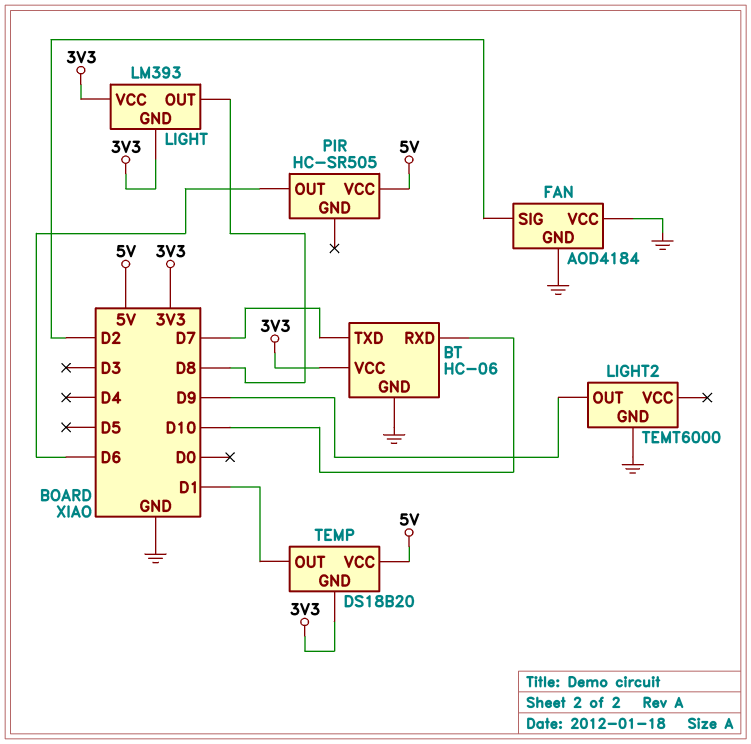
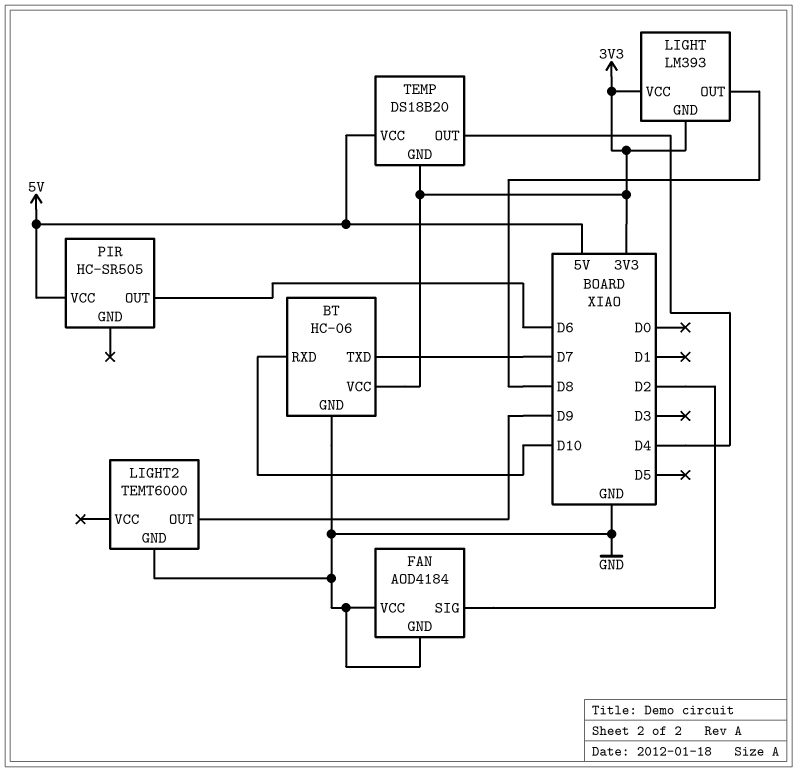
TEMP pin OUT: D1 -> D4

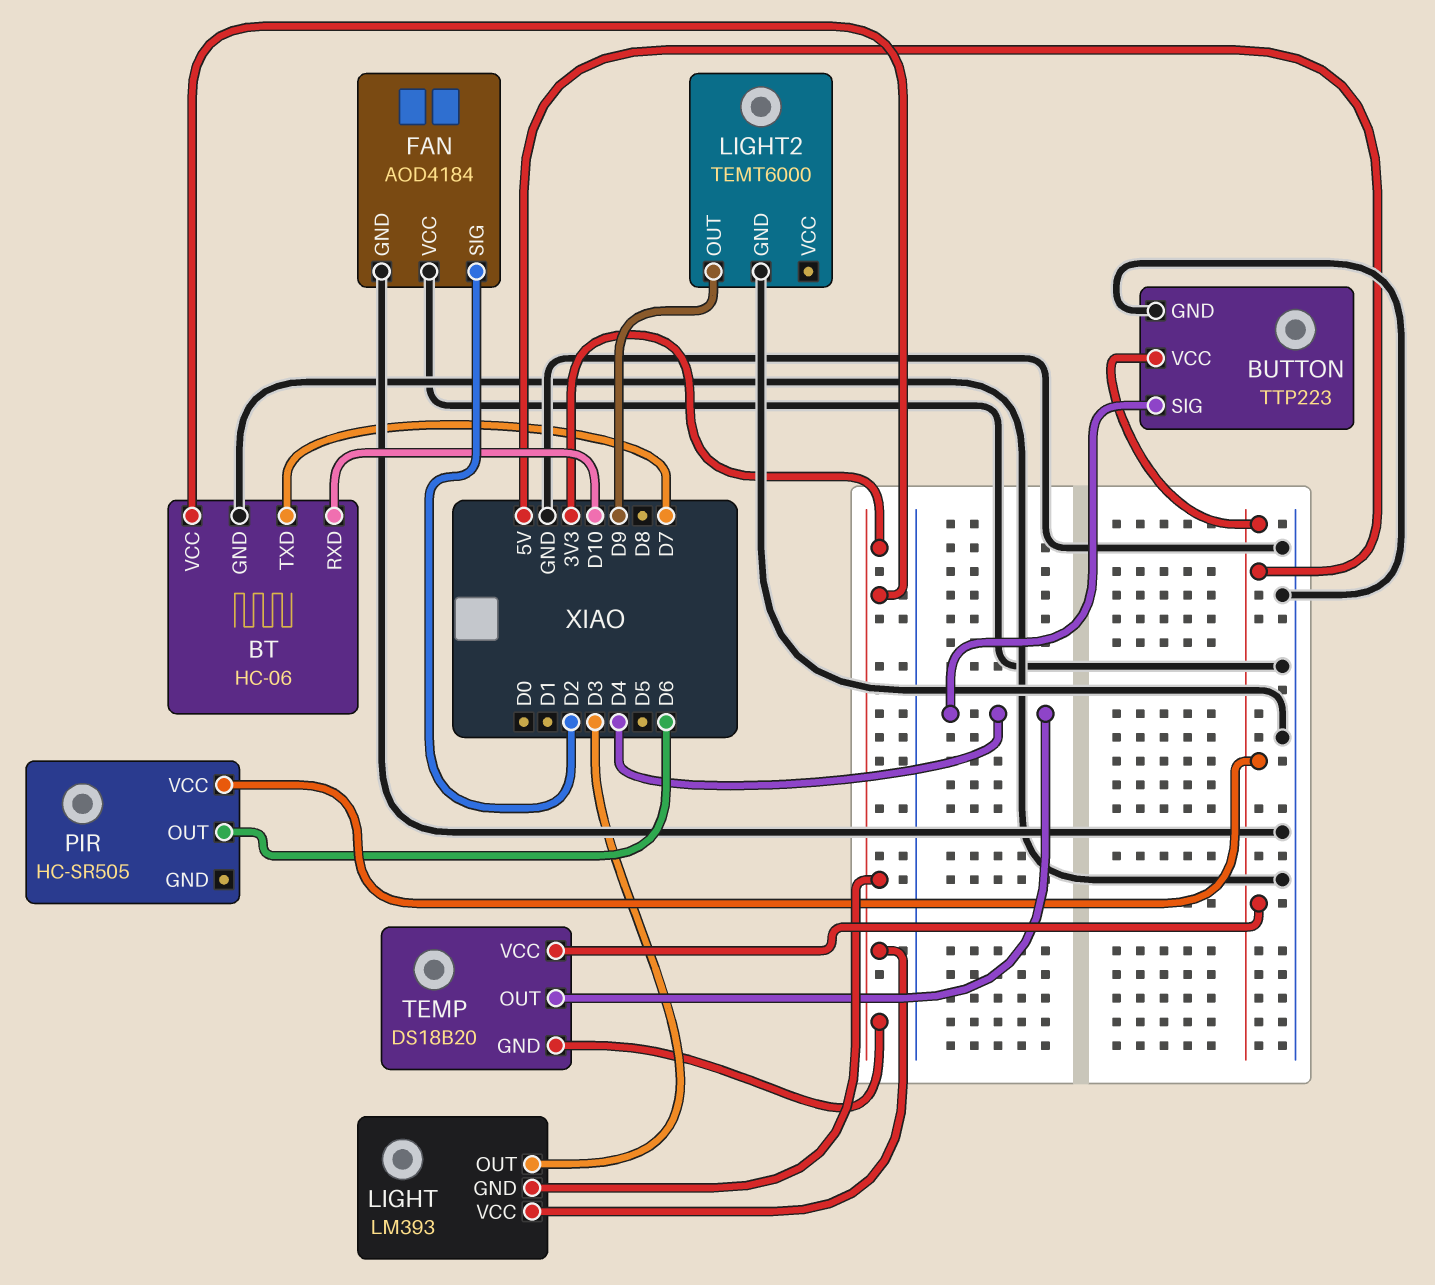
BUTTON: none -> TTP223
BUTTON pin GND: none -> GND
BUTTON pin SIG: none -> D4
BUTTON pin VCC: none -> 5V
LIGHT pin OUT: D8 -> D3

